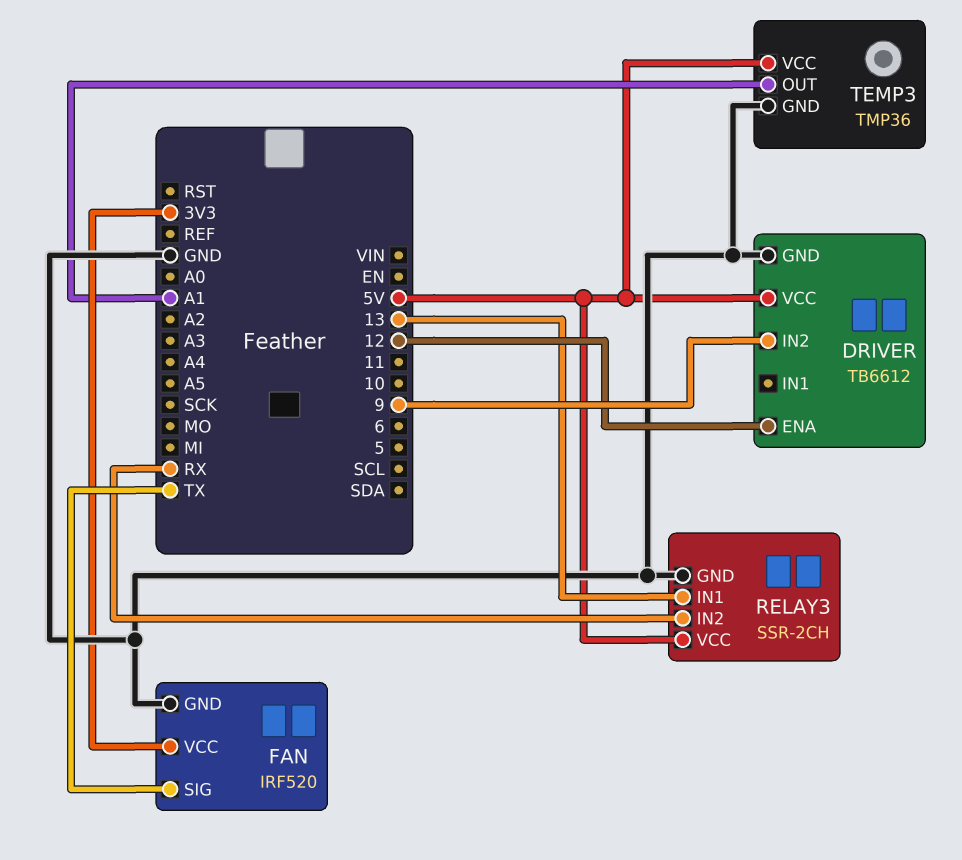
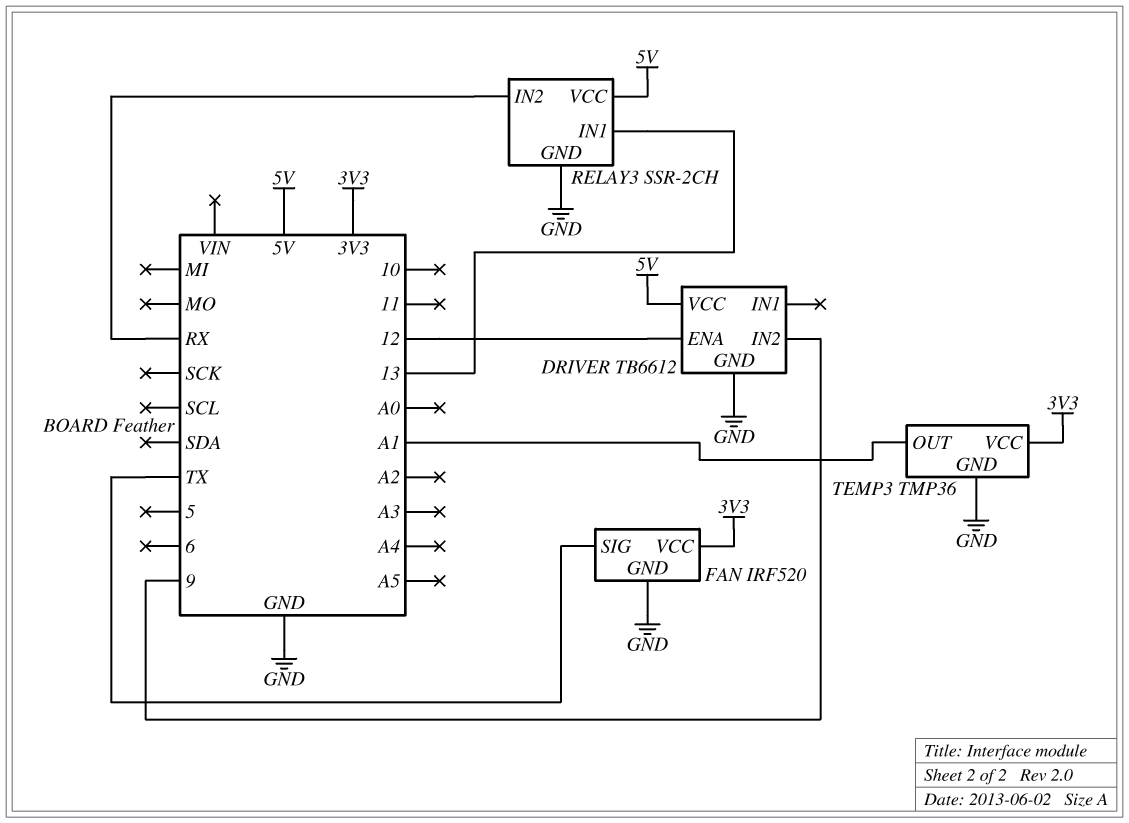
TEMP3 pin VCC: 5V -> 3V3

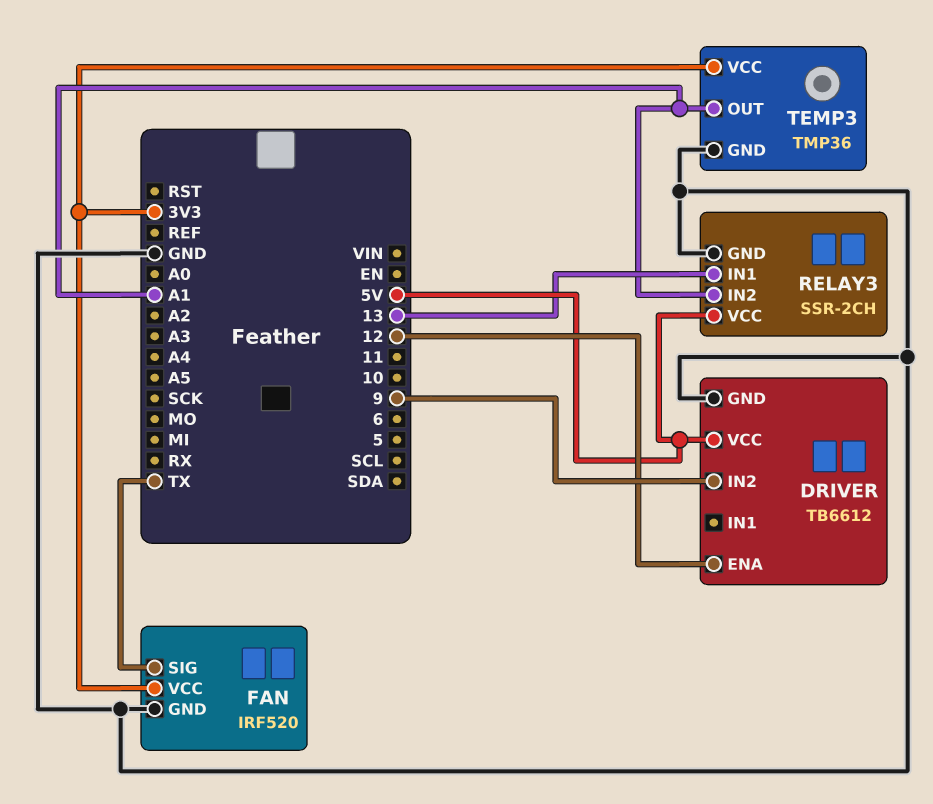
RELAY3 pin IN2: RX -> A1

